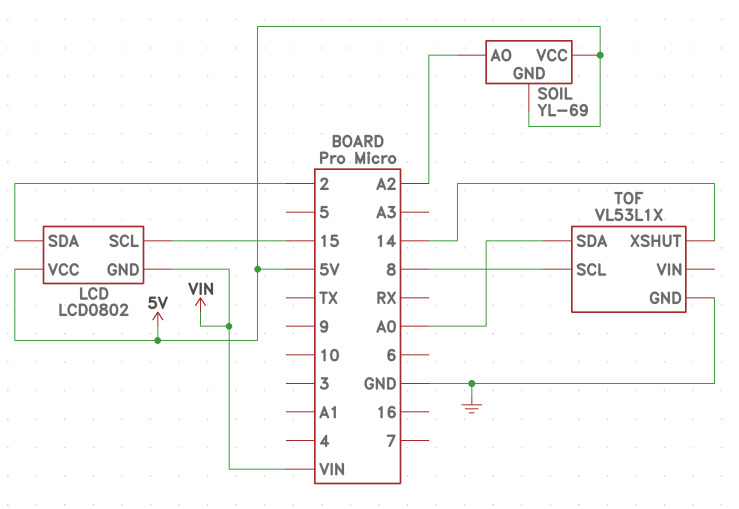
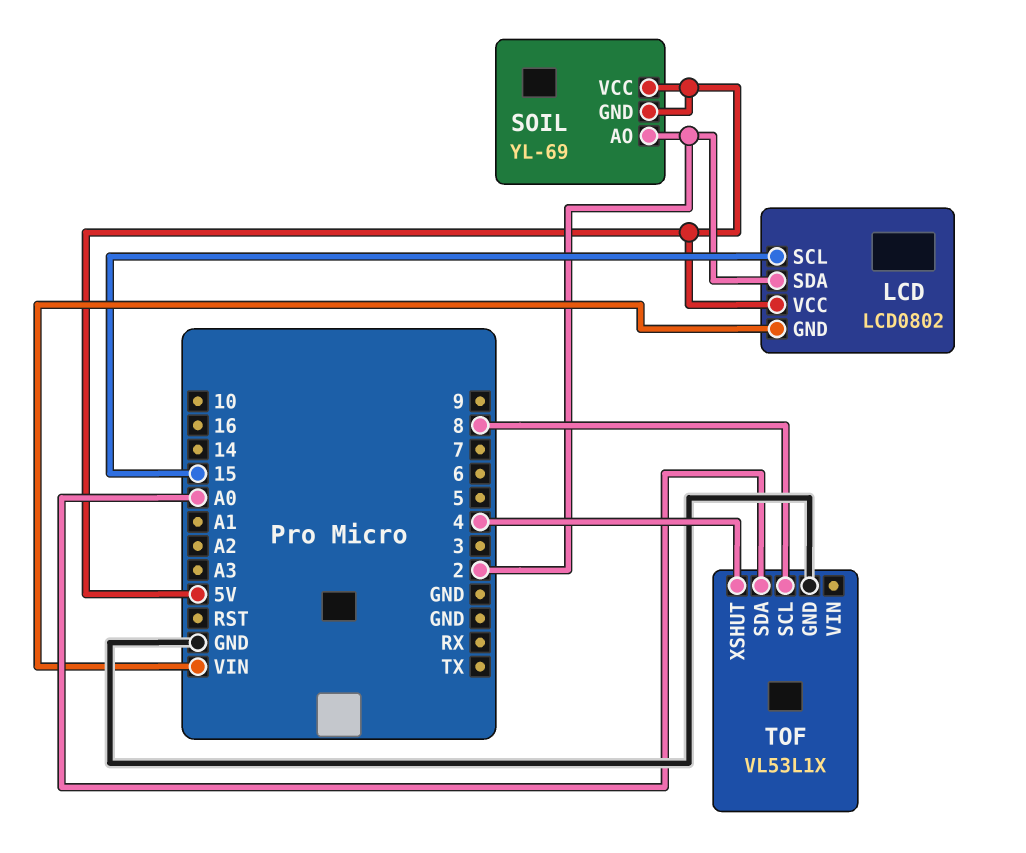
SOIL pin AO: A2 -> 2
TOF pin XSHUT: 14 -> 4

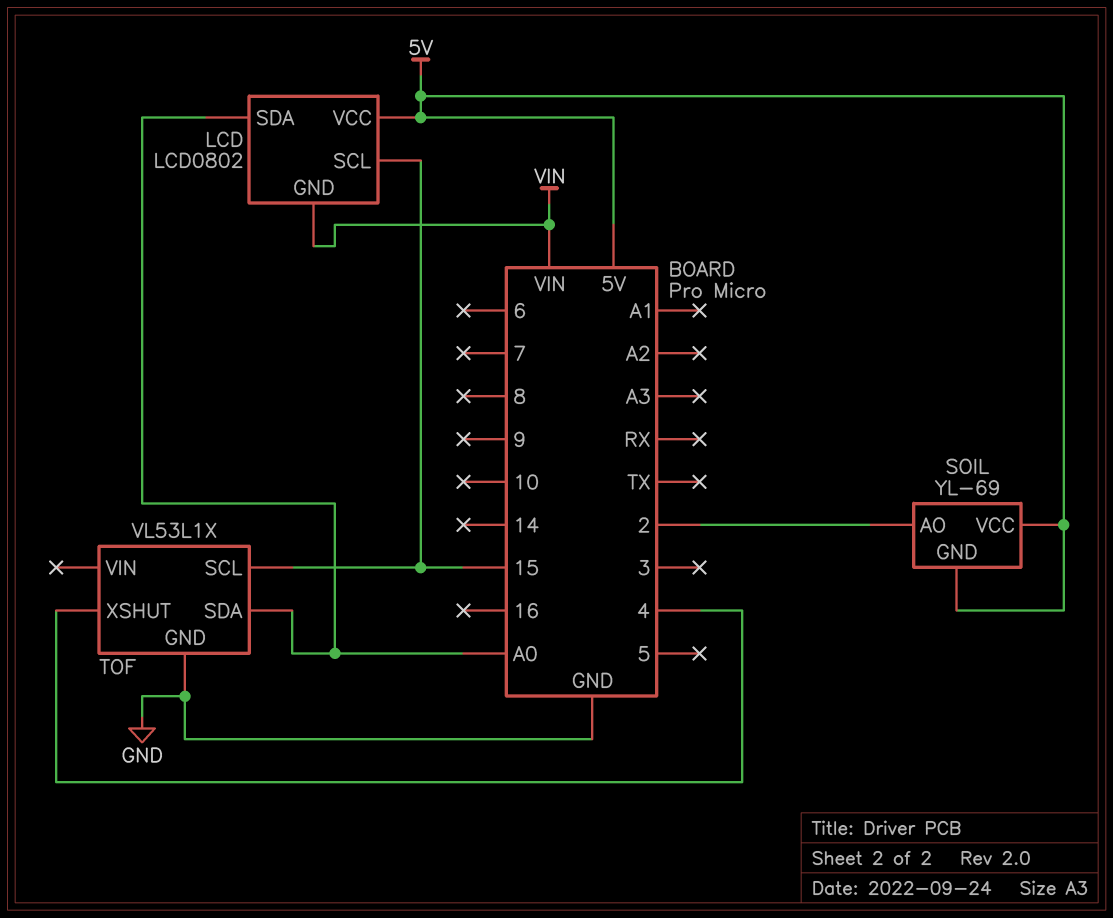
LCD pin SDA: 2 -> A0
TOF pin SCL: 8 -> 15

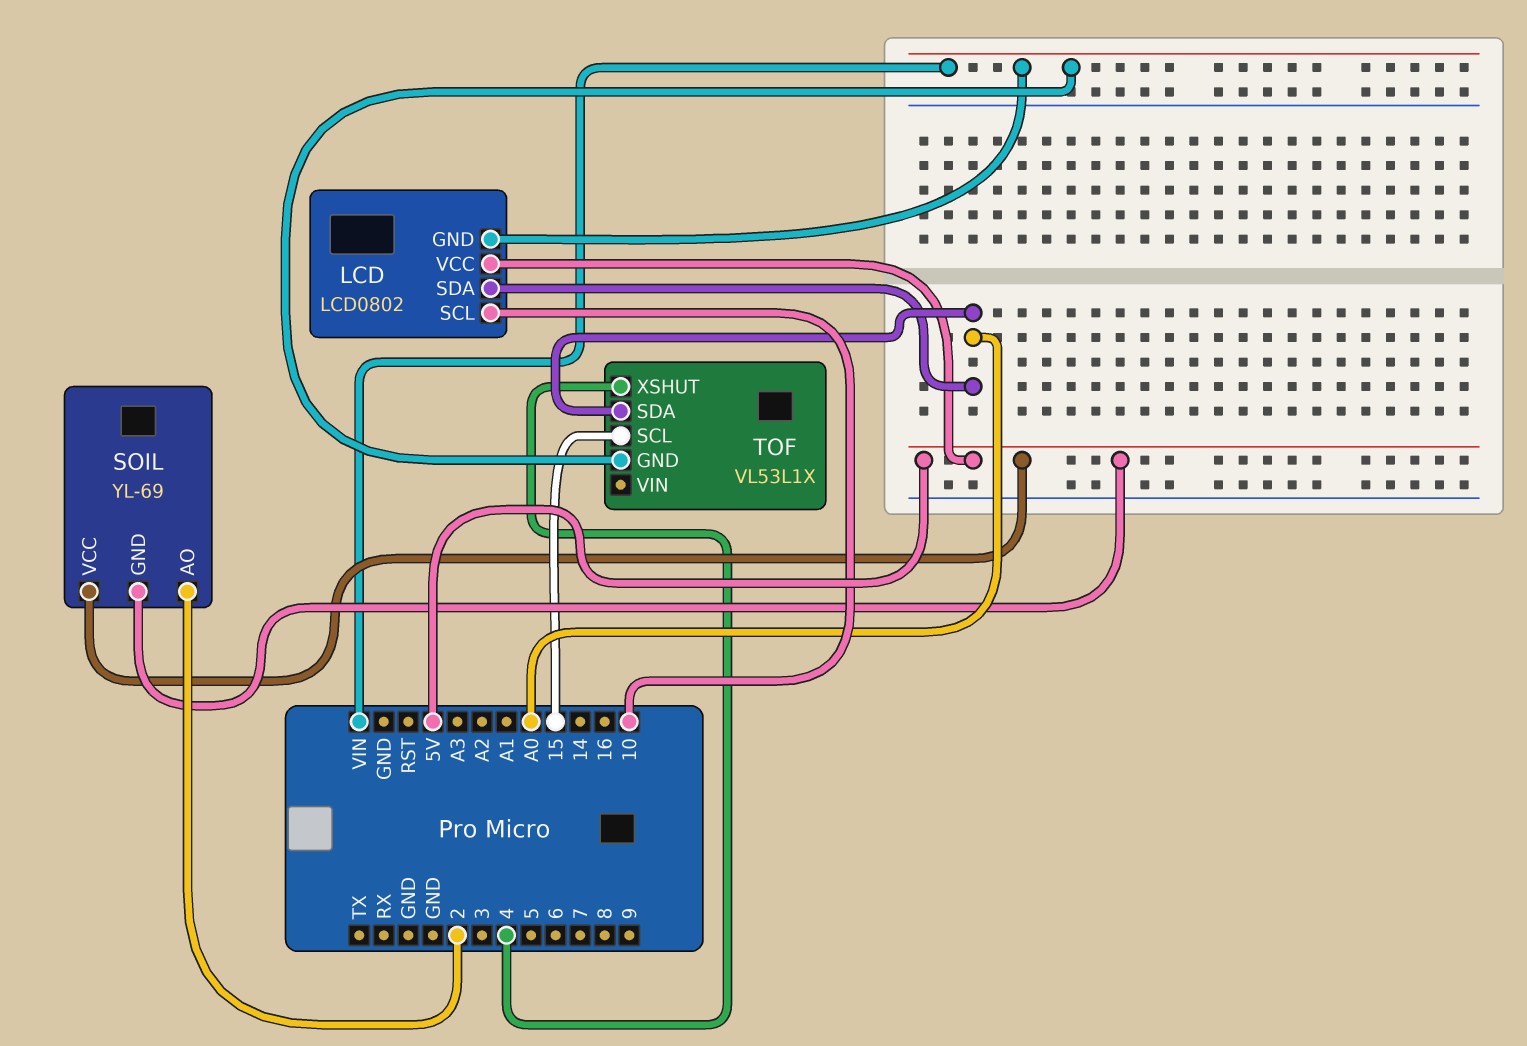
LCD pin SCL: 15 -> 10
TOF pin GND: GND -> VIN

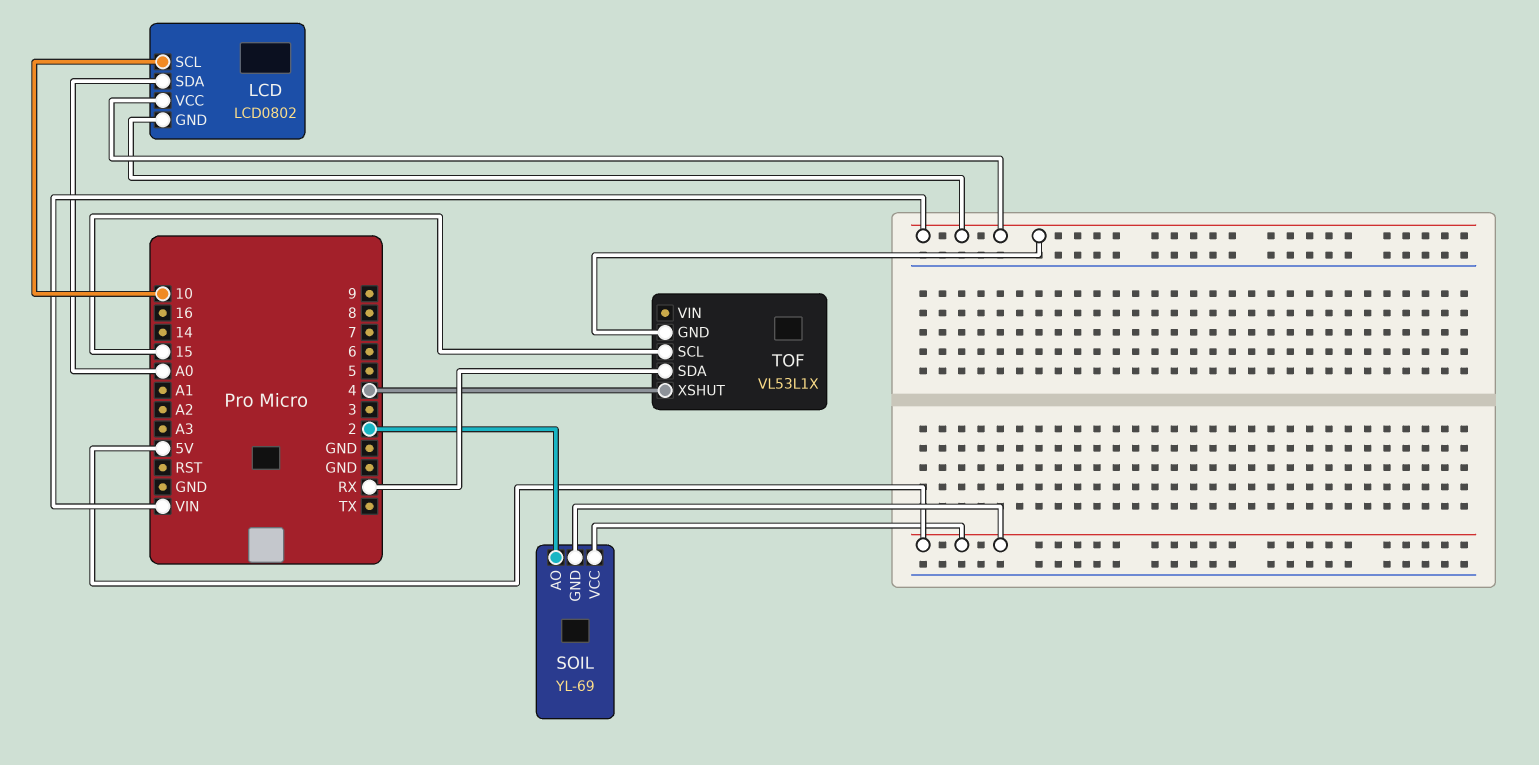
LCD pin VCC: 5V -> VIN
TOF pin SDA: A0 -> RX

